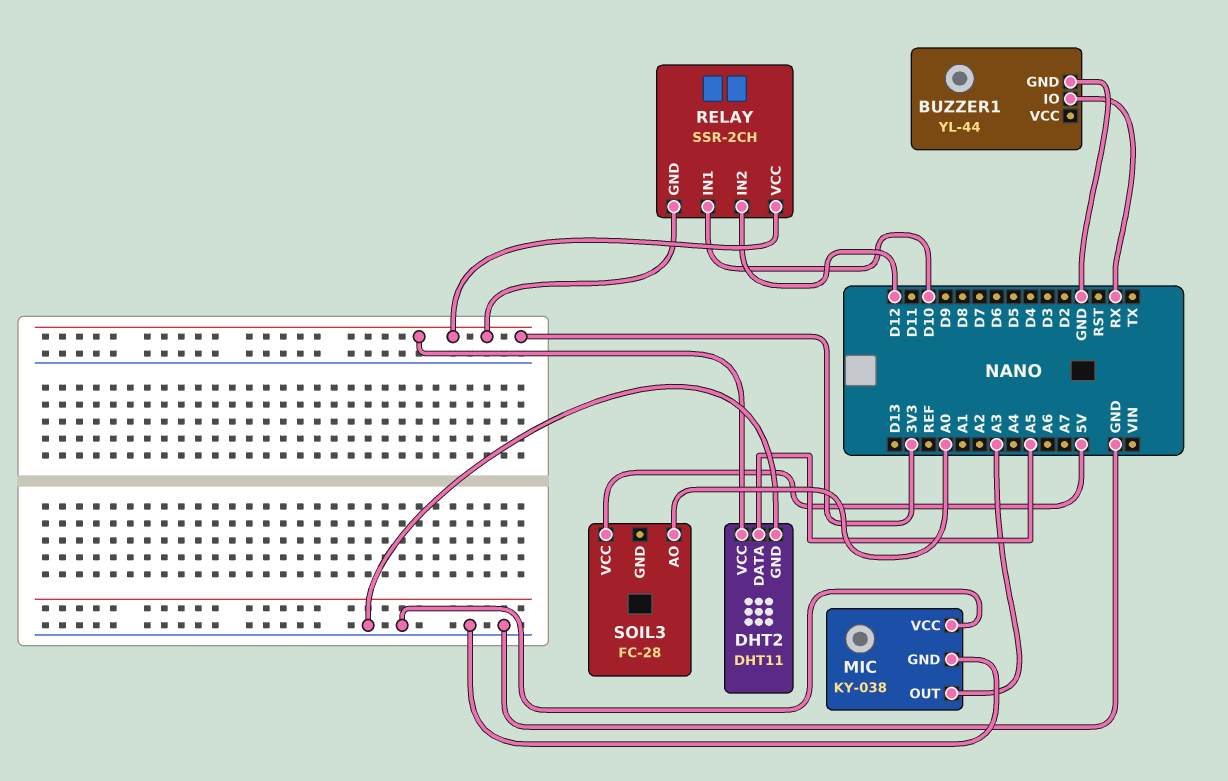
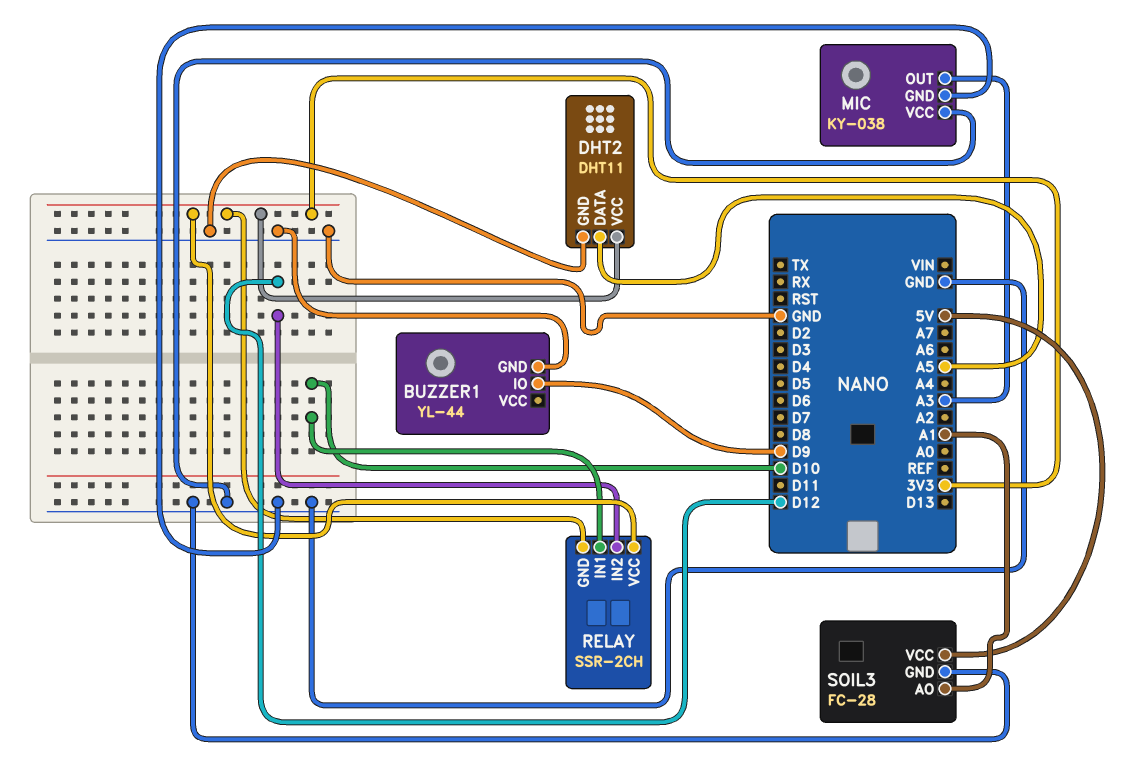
BUZZER1 pin IO: RX -> D9
SOIL3 pin AO: A0 -> A1
SOIL3 pin GND: none -> GND

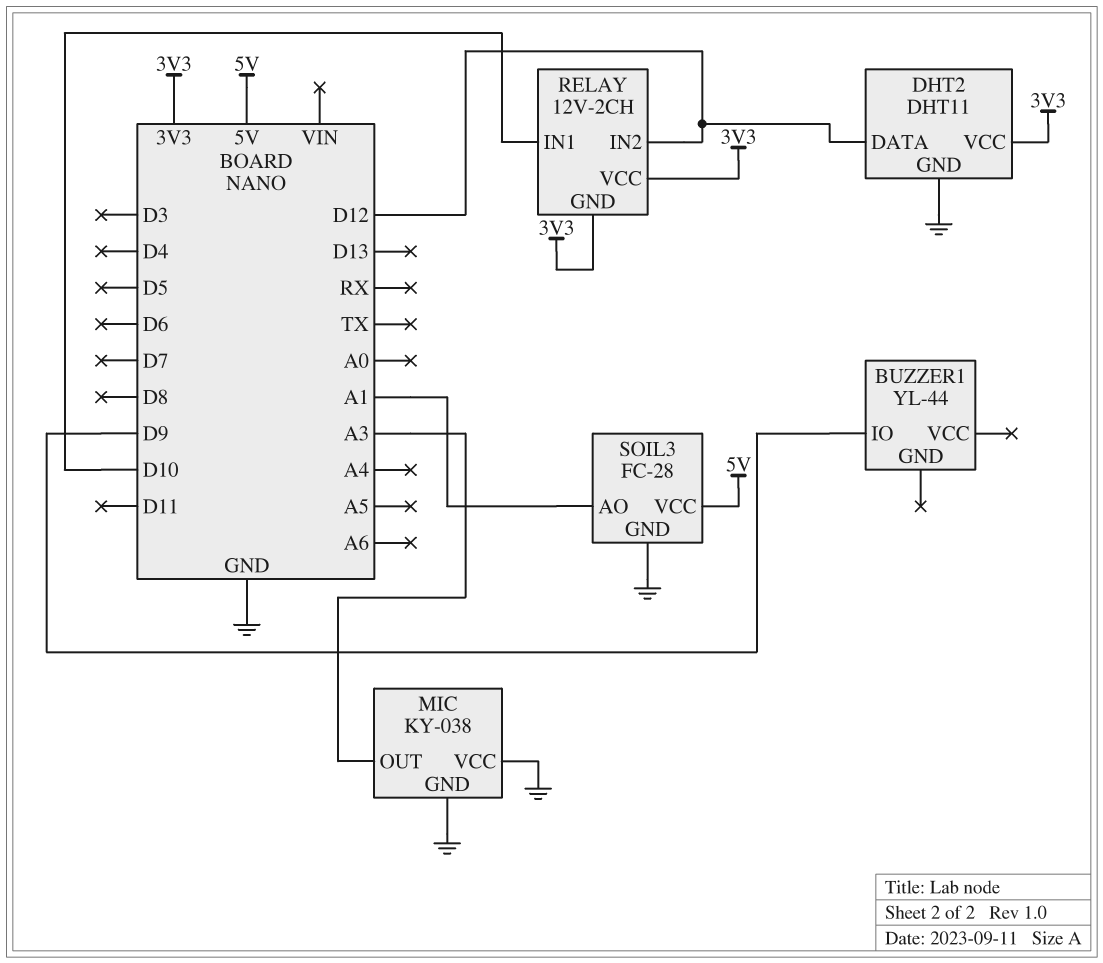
BUZZER1 pin GND: GND -> none
DHT2 pin DATA: A5 -> D12
RELAY: SSR-2CH -> 12V-2CH

